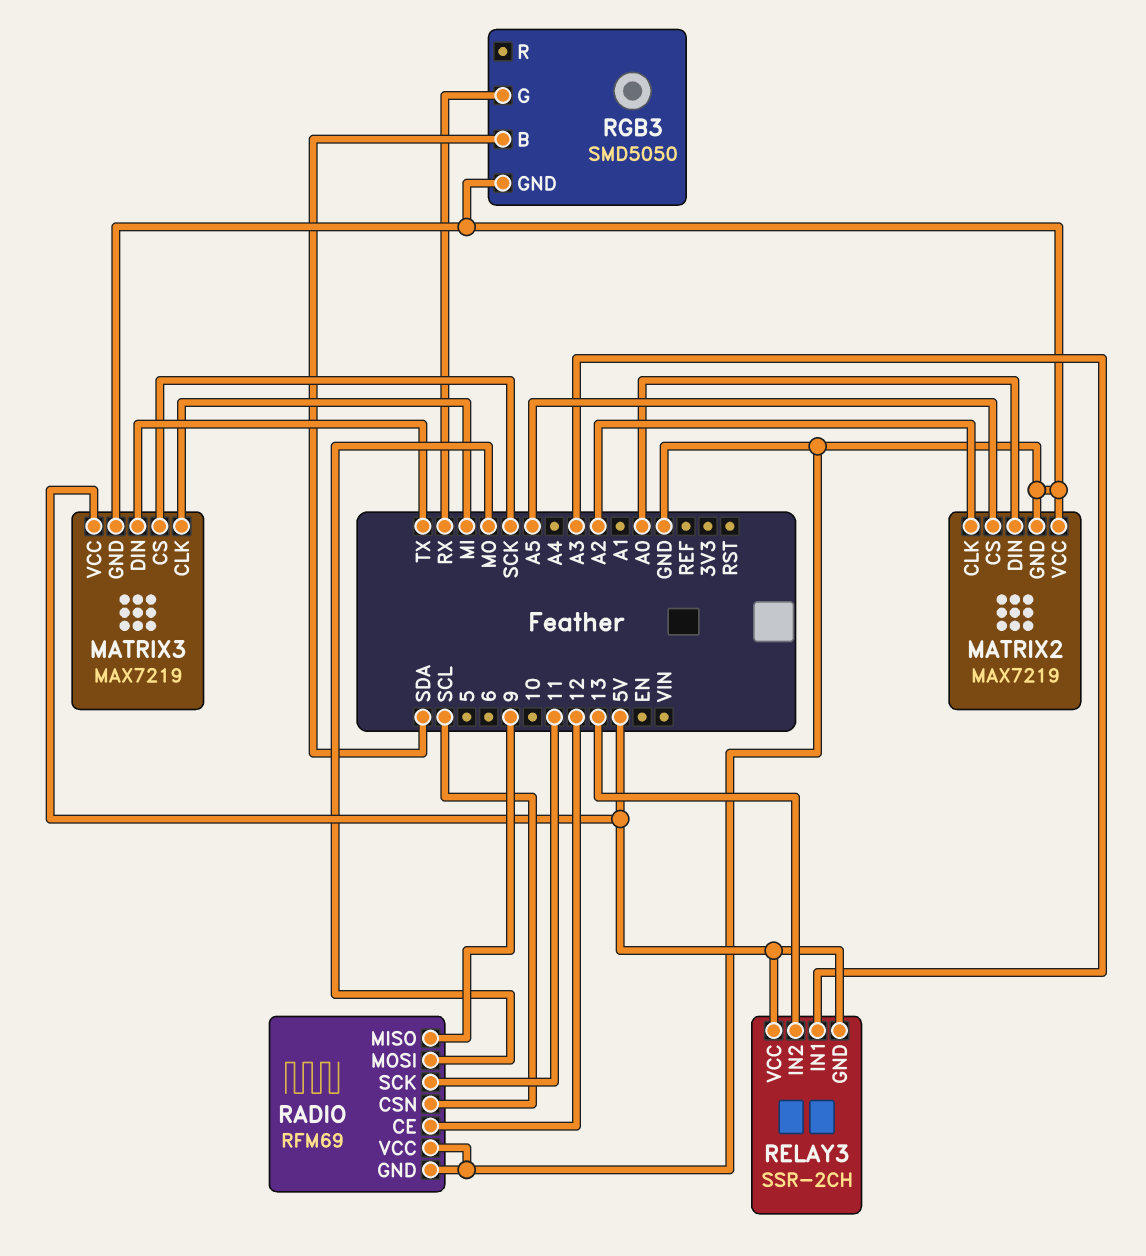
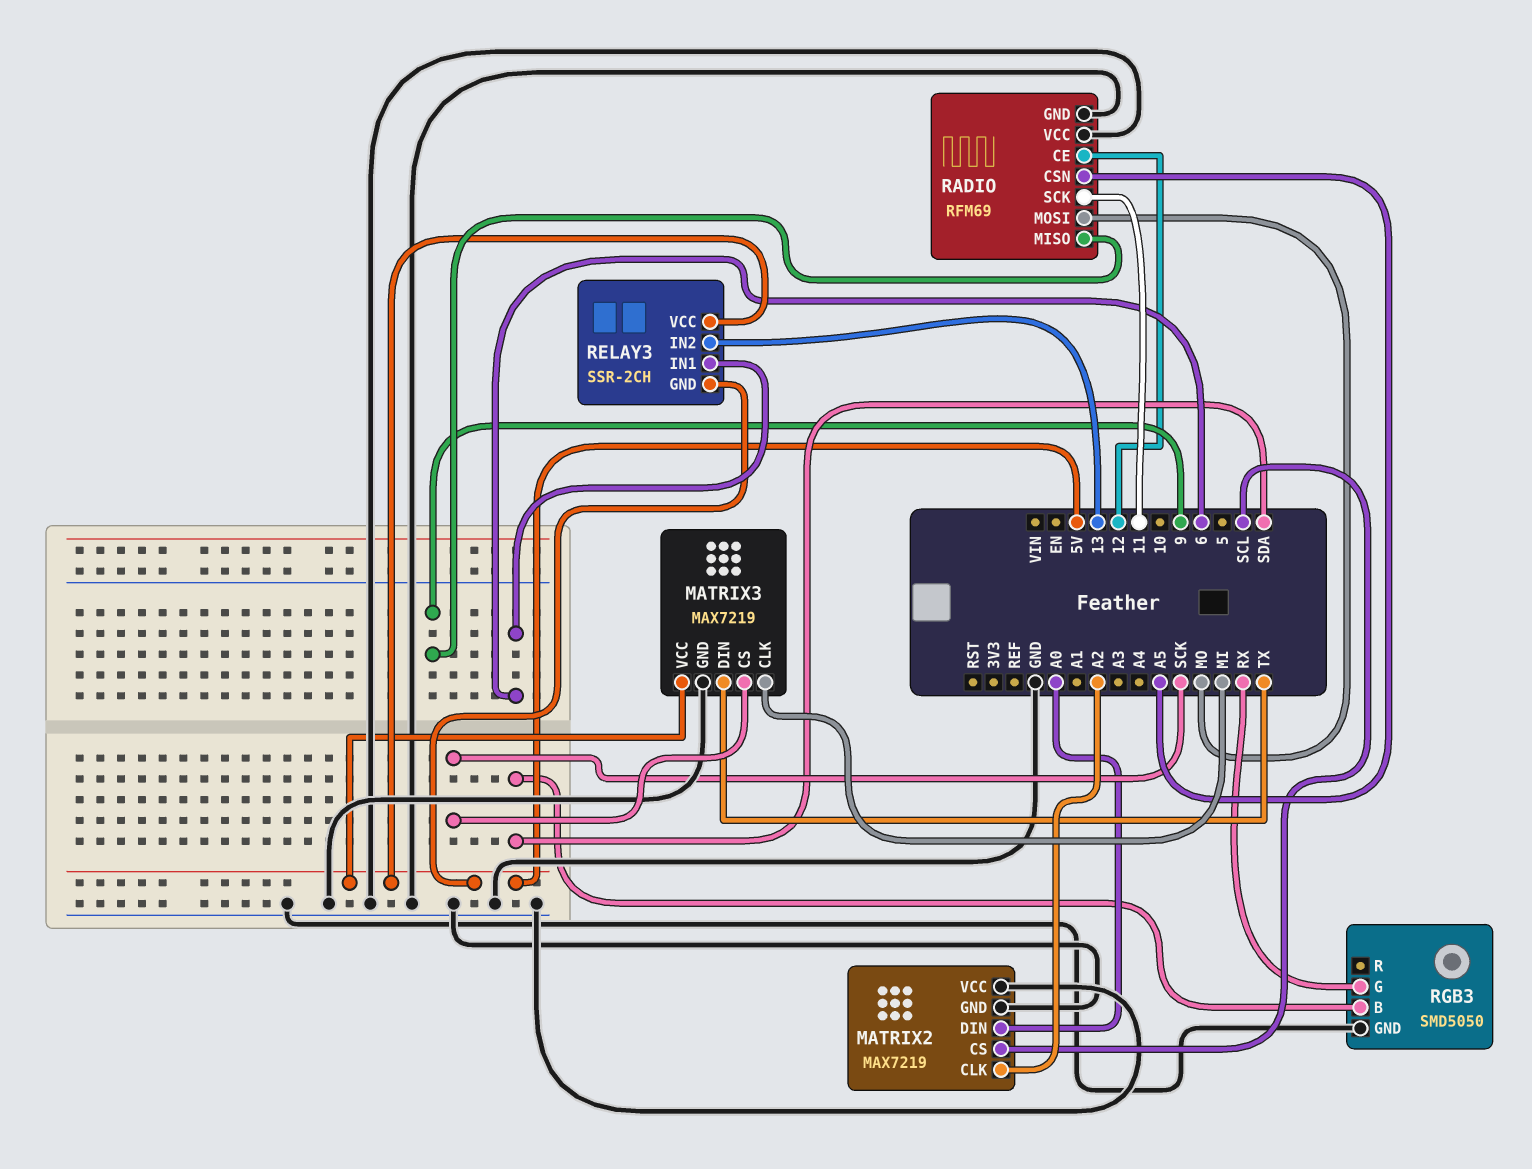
MATRIX2 pin CS: A5 -> SCL
RADIO pin CSN: SCL -> A5
RELAY3 pin IN1: A3 -> 6

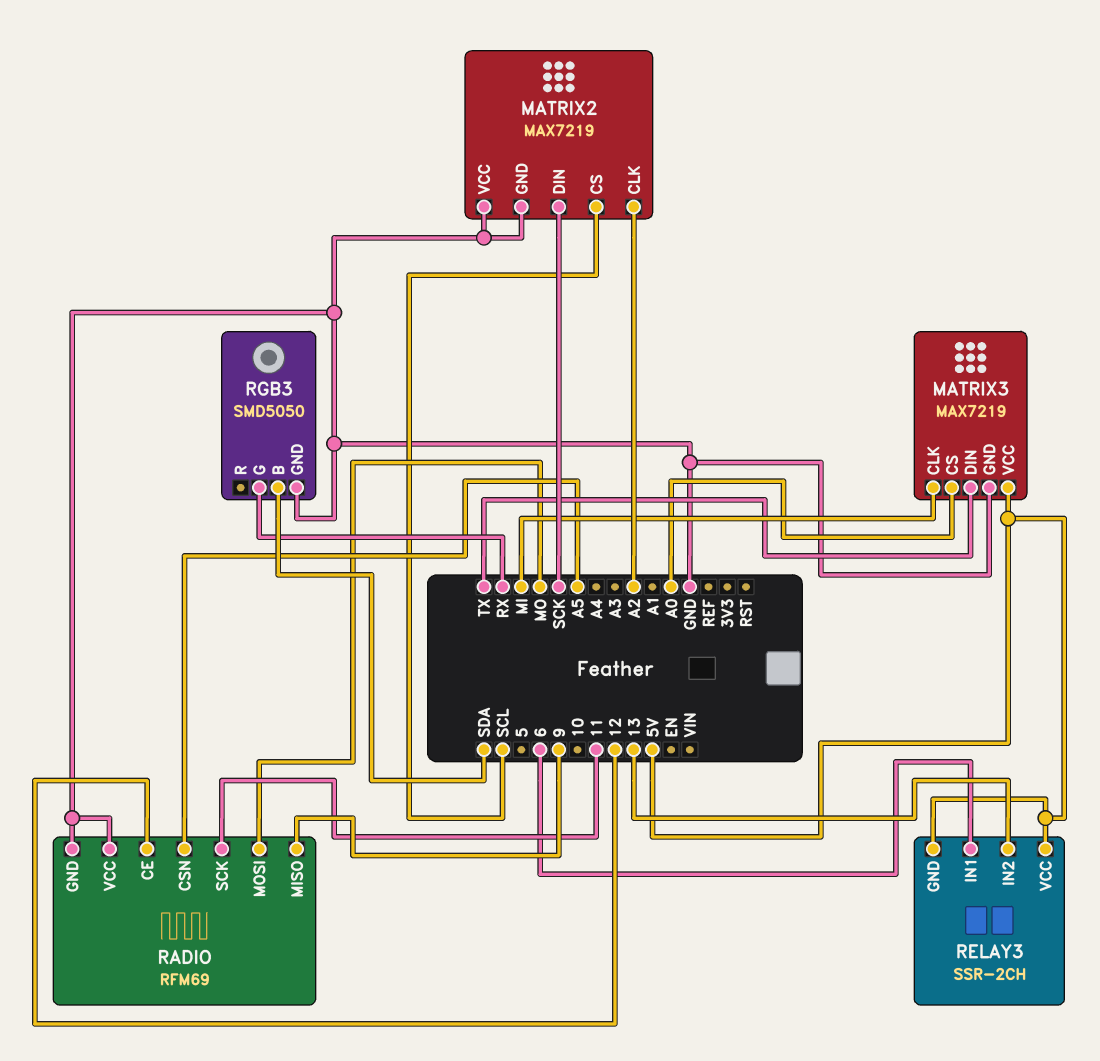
MATRIX2 pin DIN: A0 -> SCK
MATRIX3 pin CS: SCK -> A0

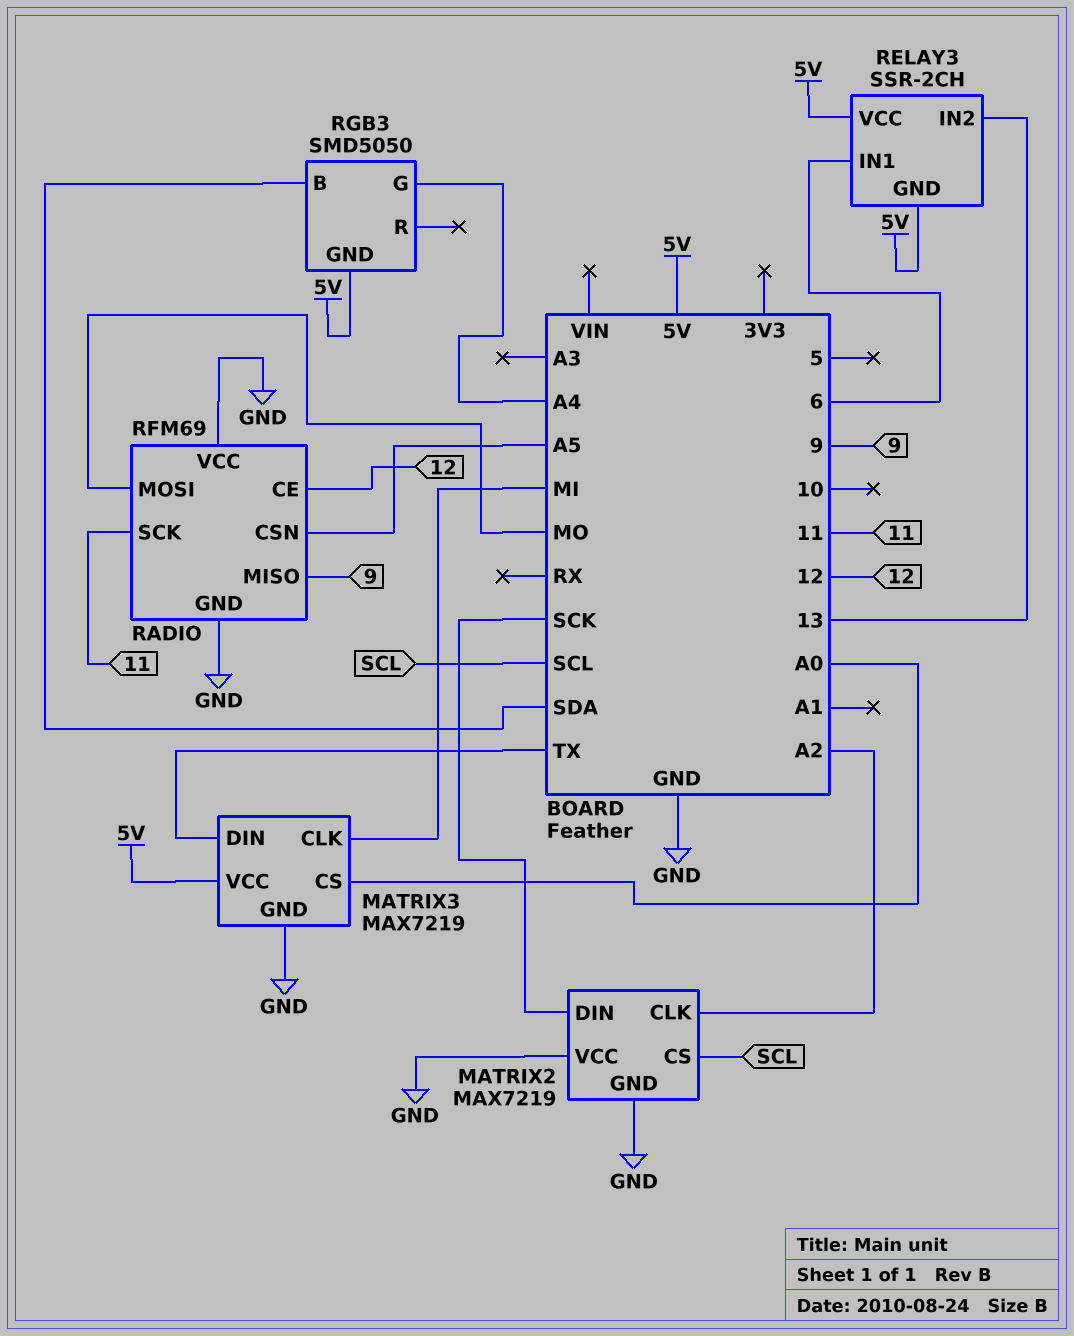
RGB3 pin G: RX -> A4
RGB3 pin GND: GND -> 5V

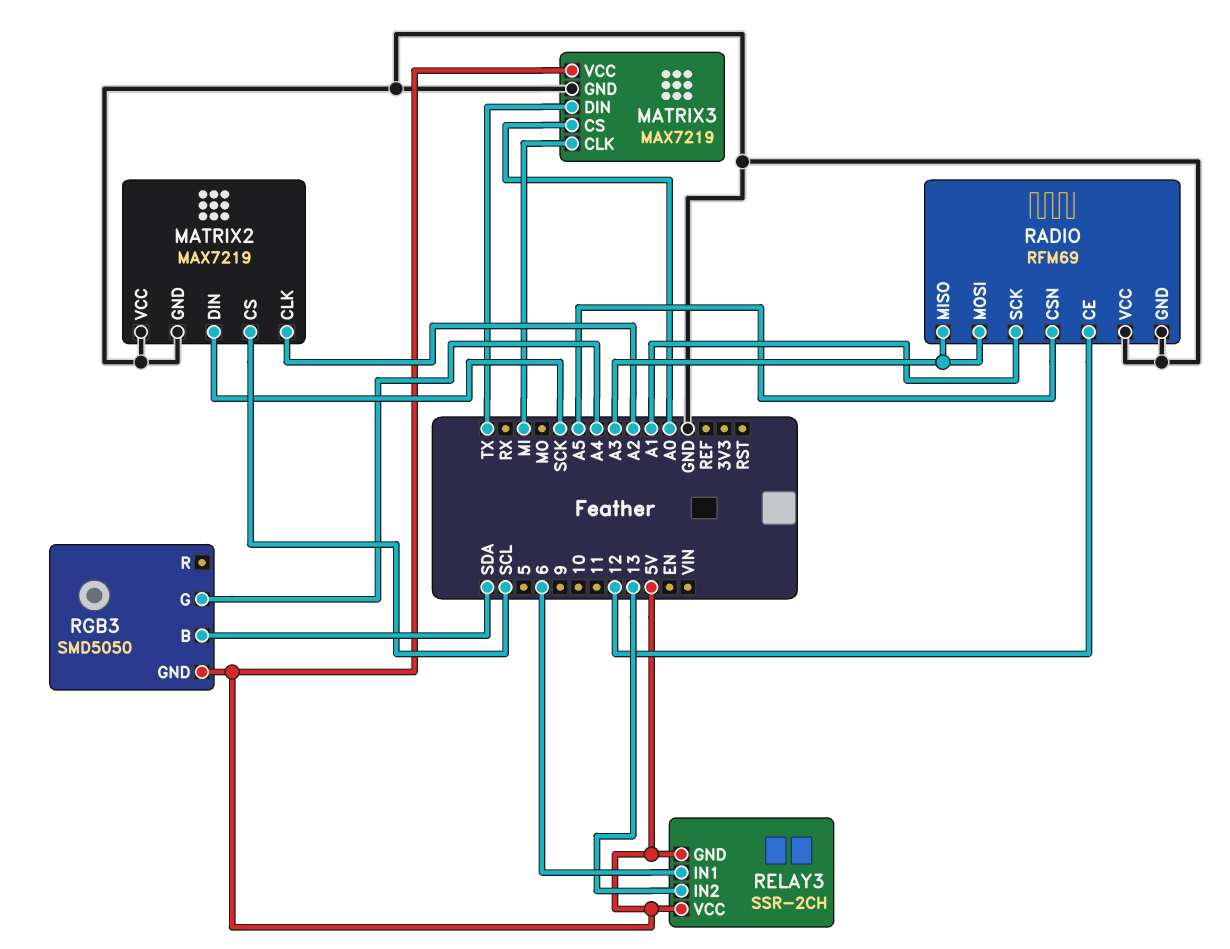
RADIO pin MISO: 9 -> A3
RADIO pin MOSI: MO -> A3
RADIO pin SCK: 11 -> A1

